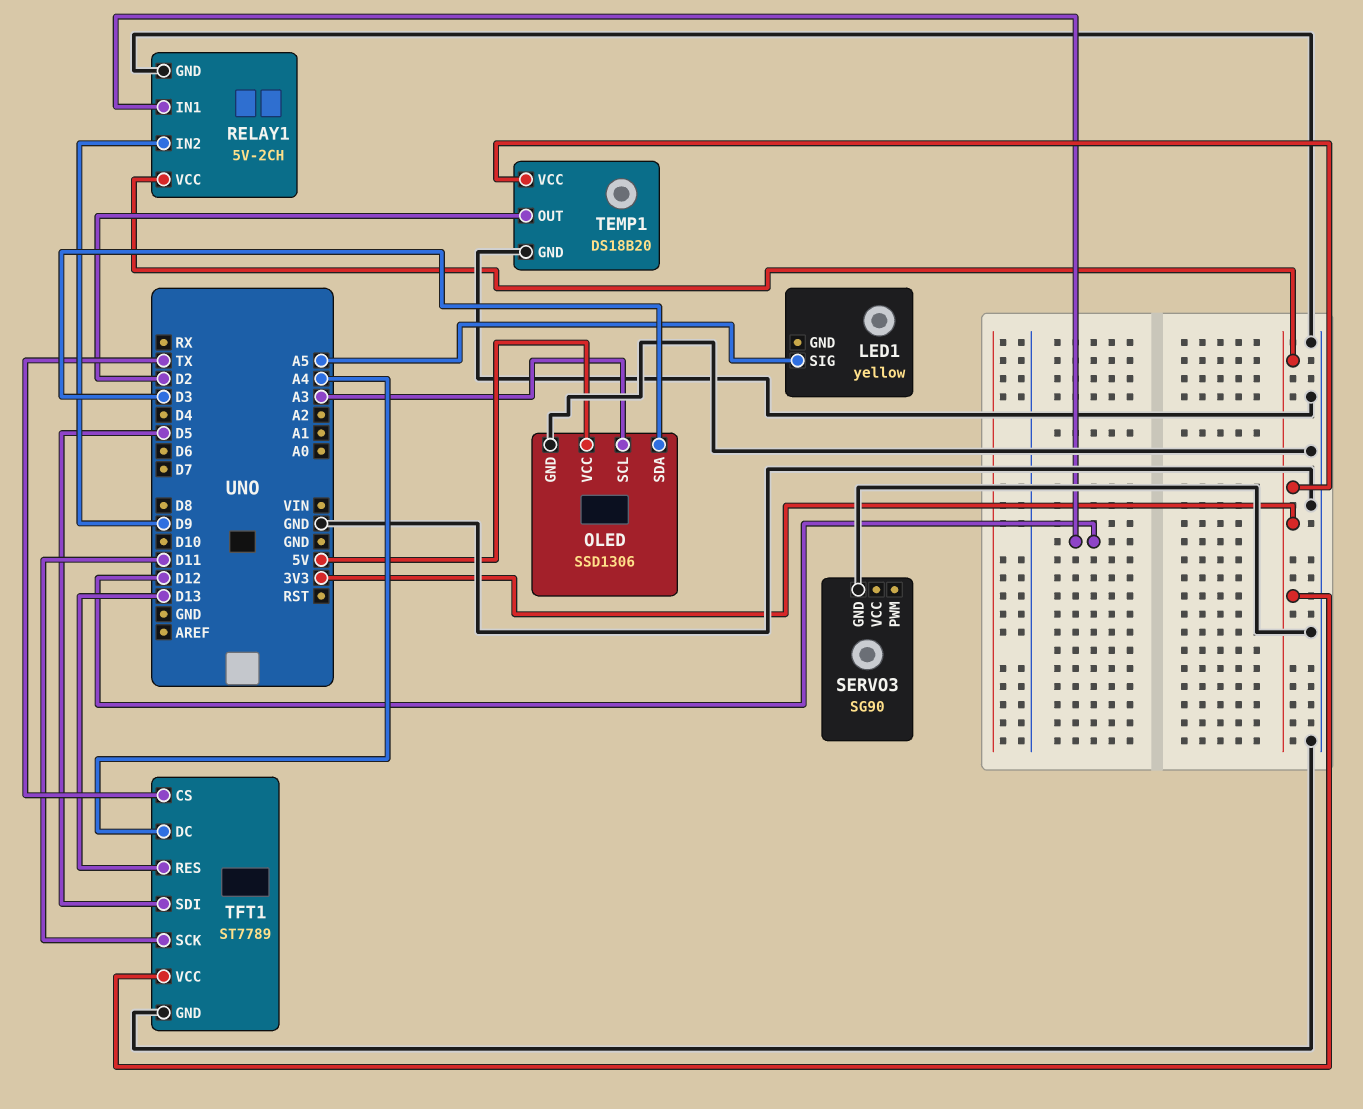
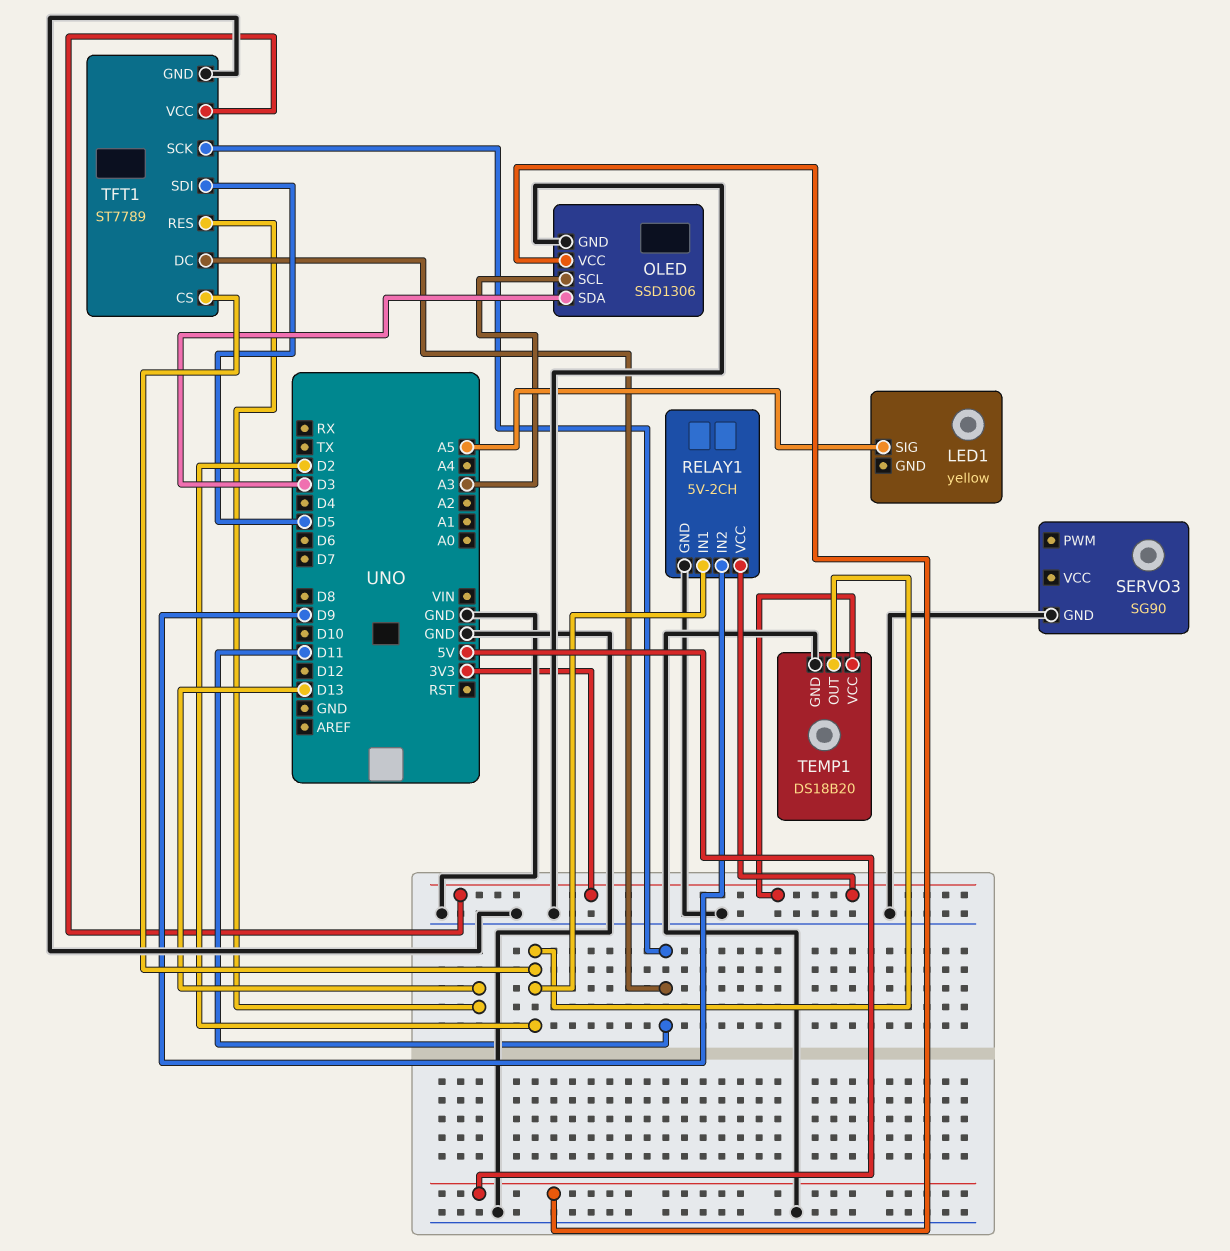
RELAY1 pin IN1: D12 -> D2
TFT1 pin CS: TX -> D2
TFT1 pin DC: A4 -> D11

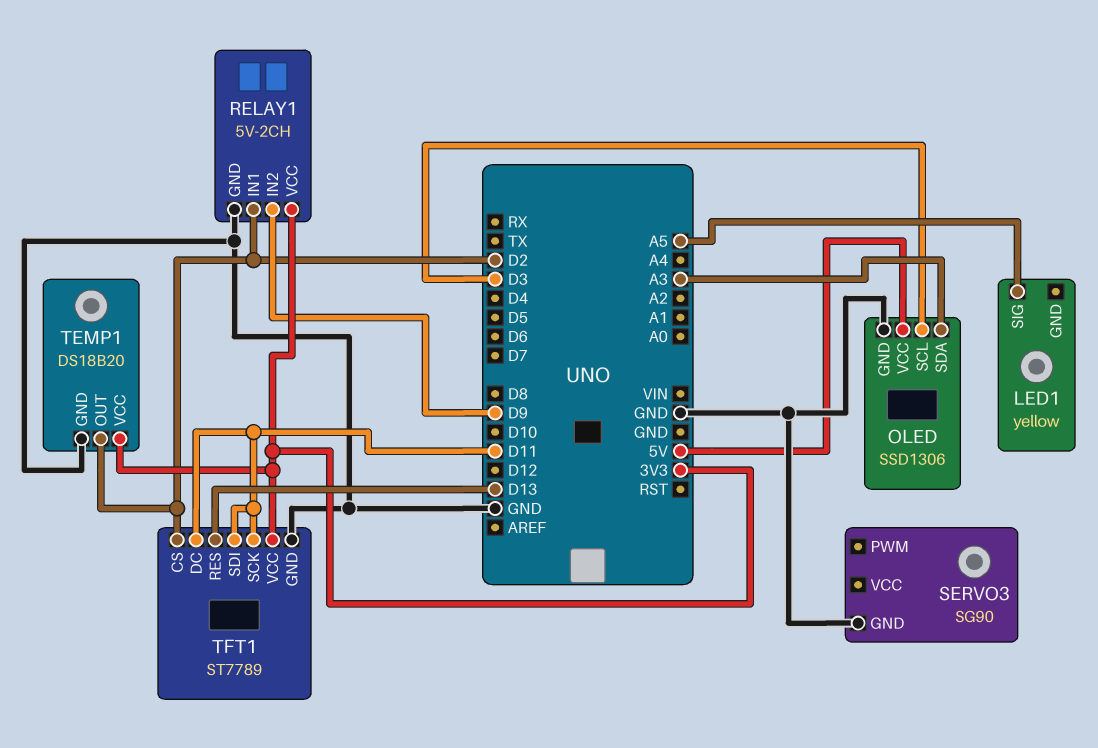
OLED pin SCL: A3 -> D3
OLED pin SDA: D3 -> A3
TFT1 pin SDI: D5 -> D11

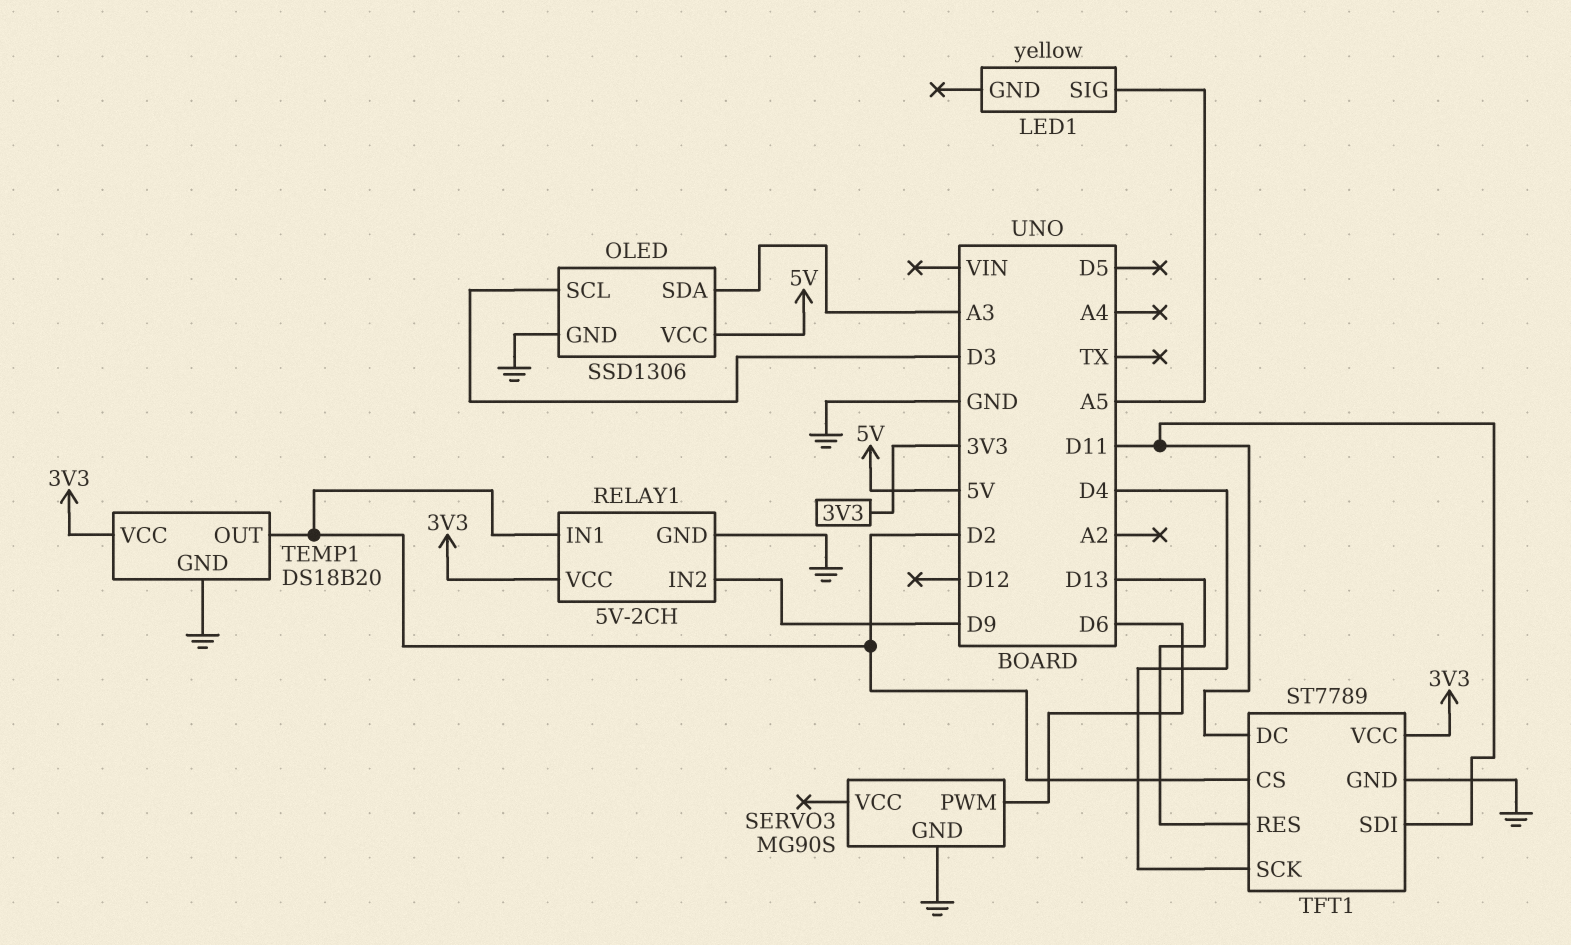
SERVO3: SG90 -> MG90S
SERVO3 pin PWM: none -> D6
TFT1 pin SCK: D11 -> D4

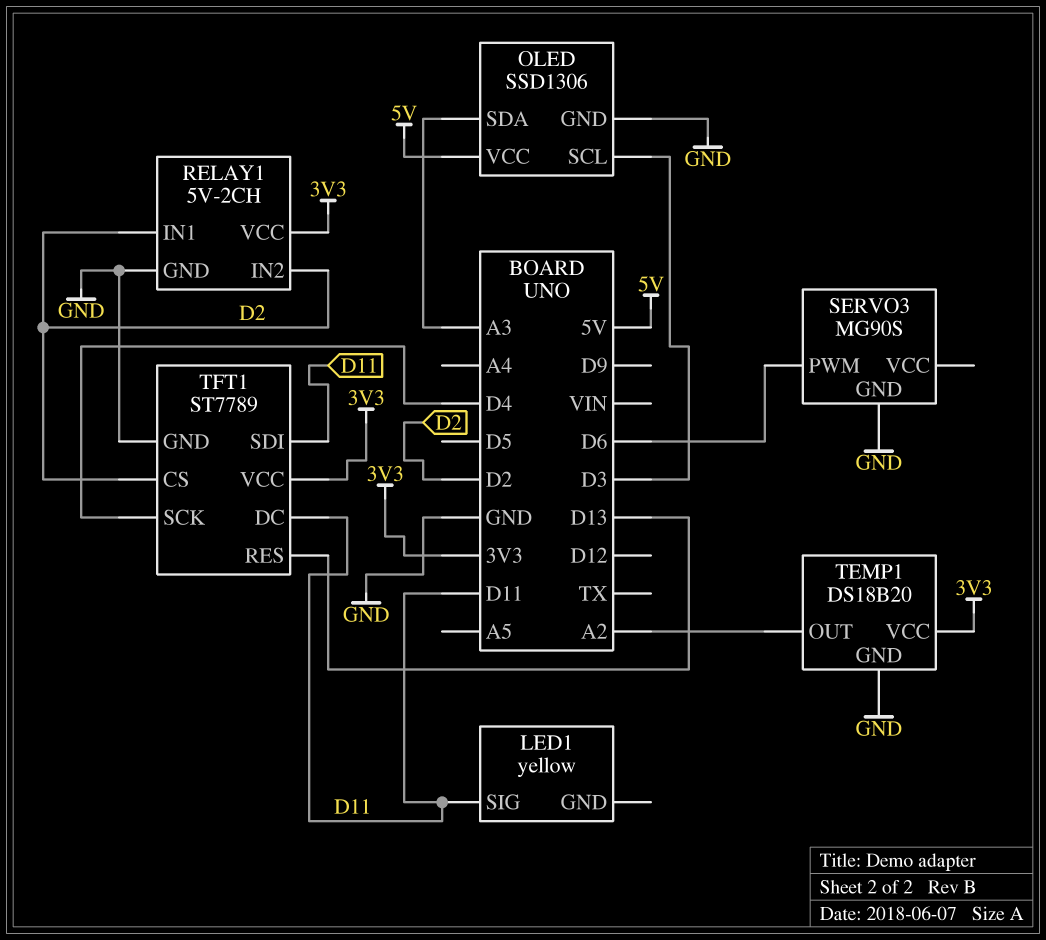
LED1 pin SIG: A5 -> D11
RELAY1 pin IN2: D9 -> D2
TEMP1 pin OUT: D2 -> A2

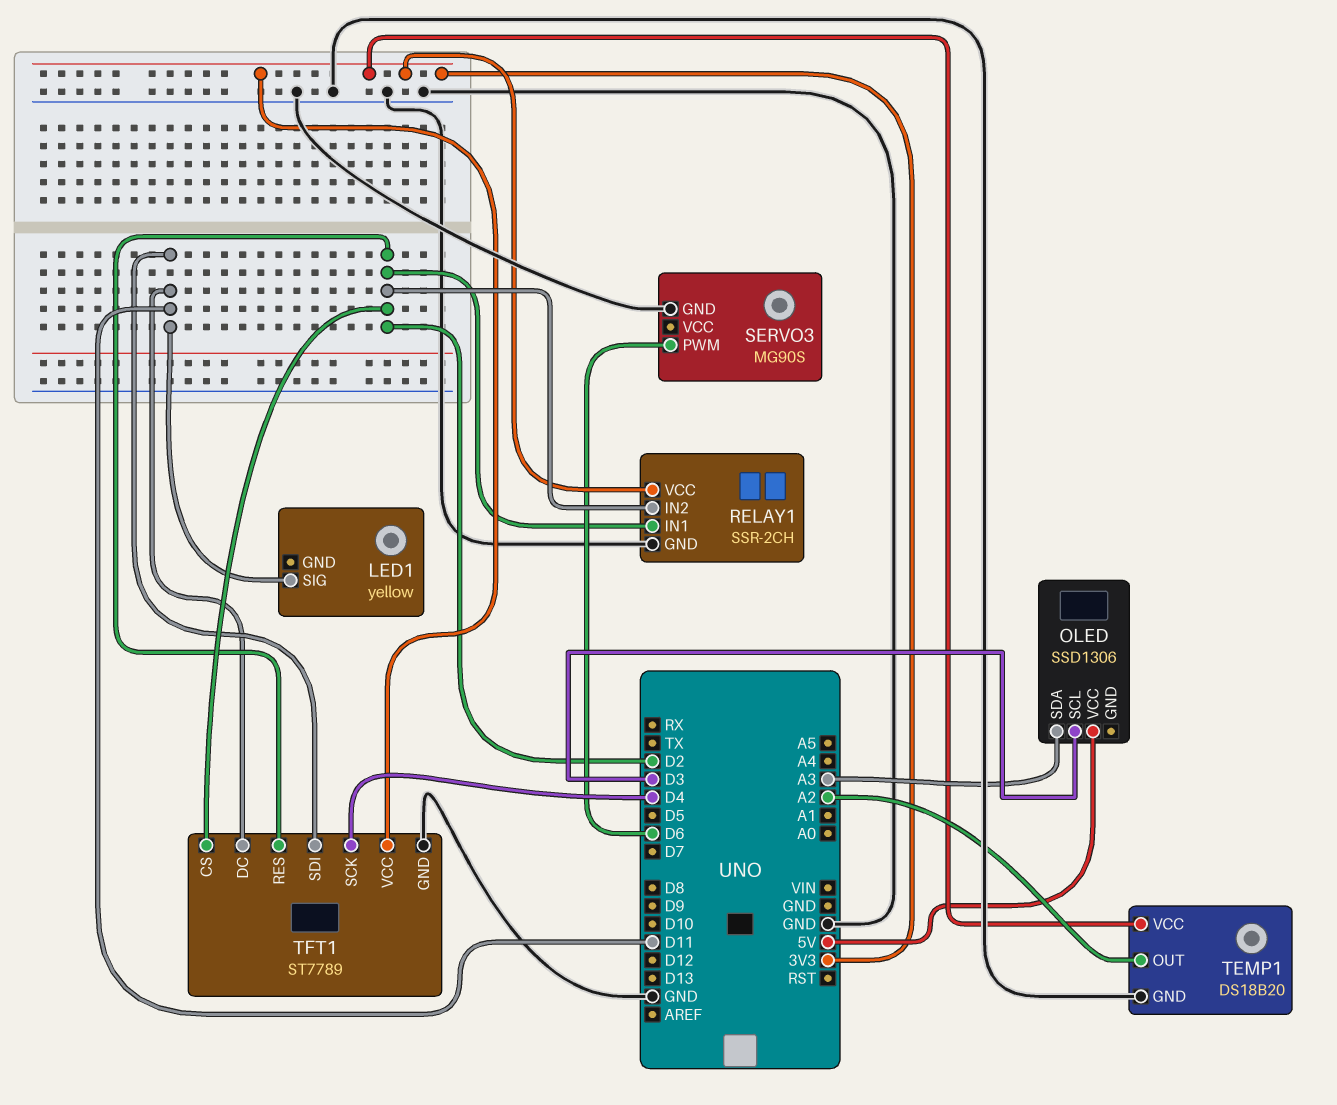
OLED pin GND: GND -> none
RELAY1: 5V-2CH -> SSR-2CH
TFT1 pin RES: D13 -> D2

